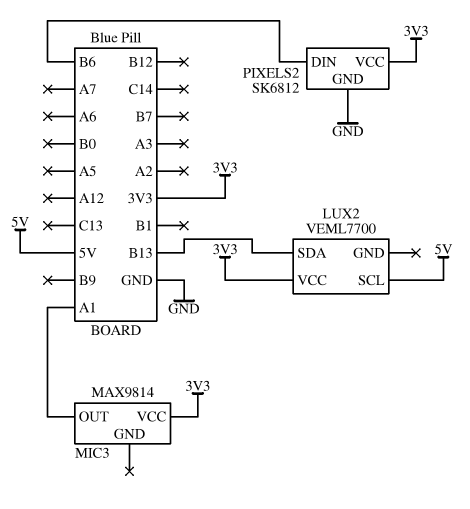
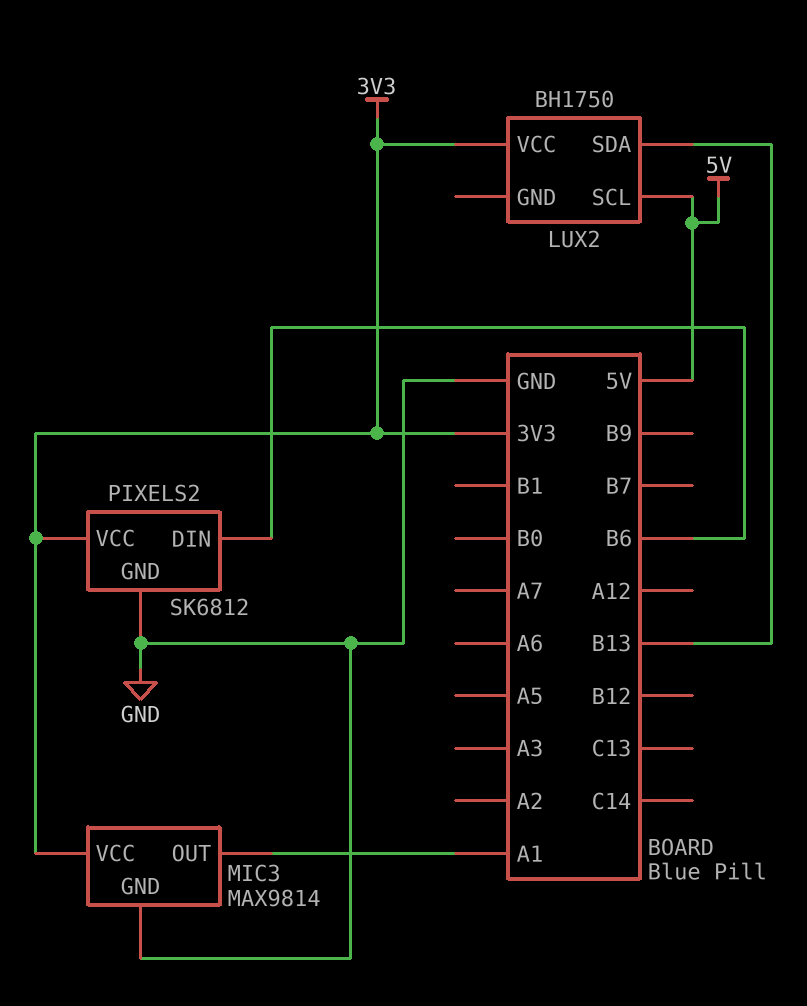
LUX2: VEML7700 -> BH1750
MIC3 pin GND: none -> GND

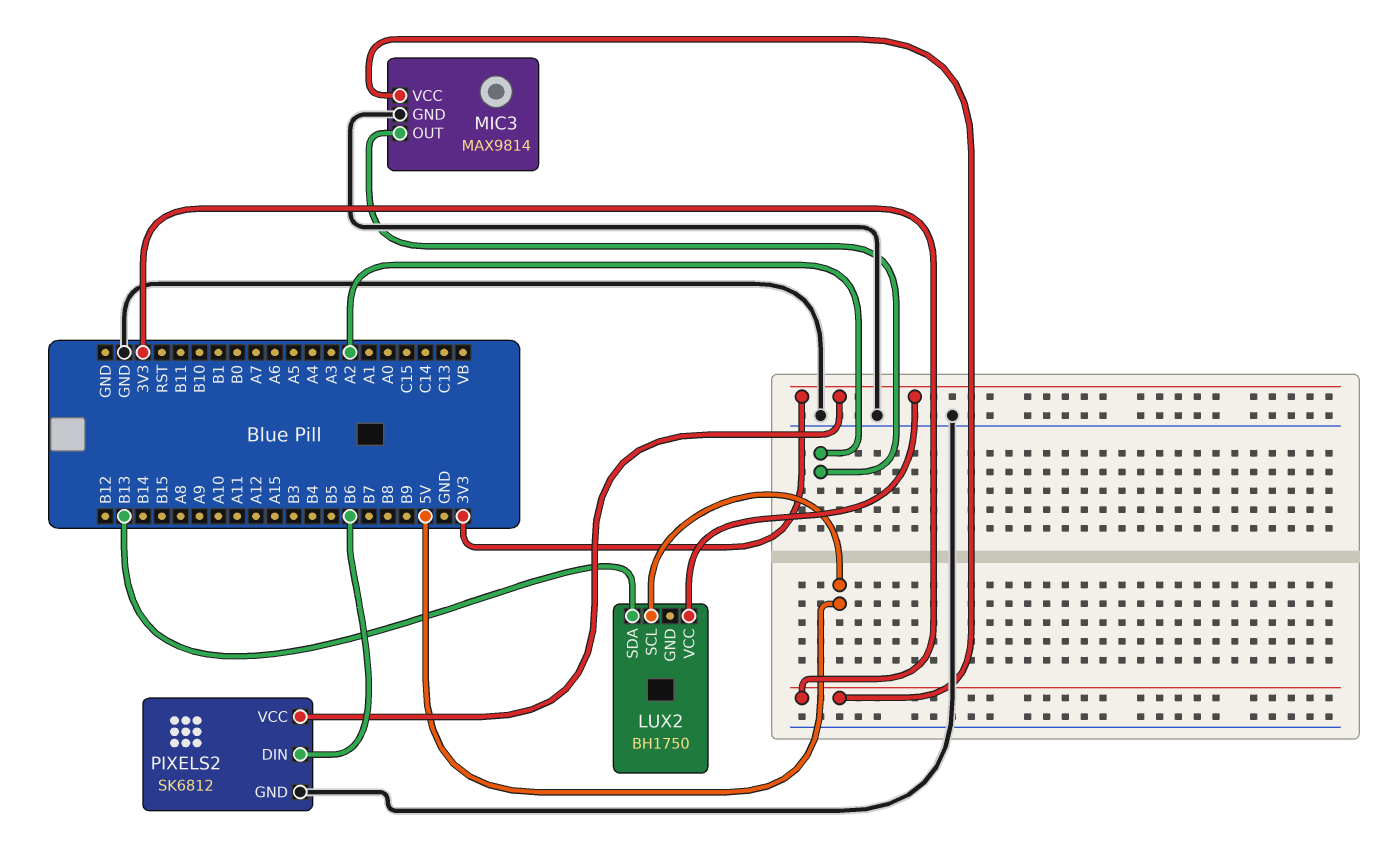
MIC3 pin OUT: A1 -> A2

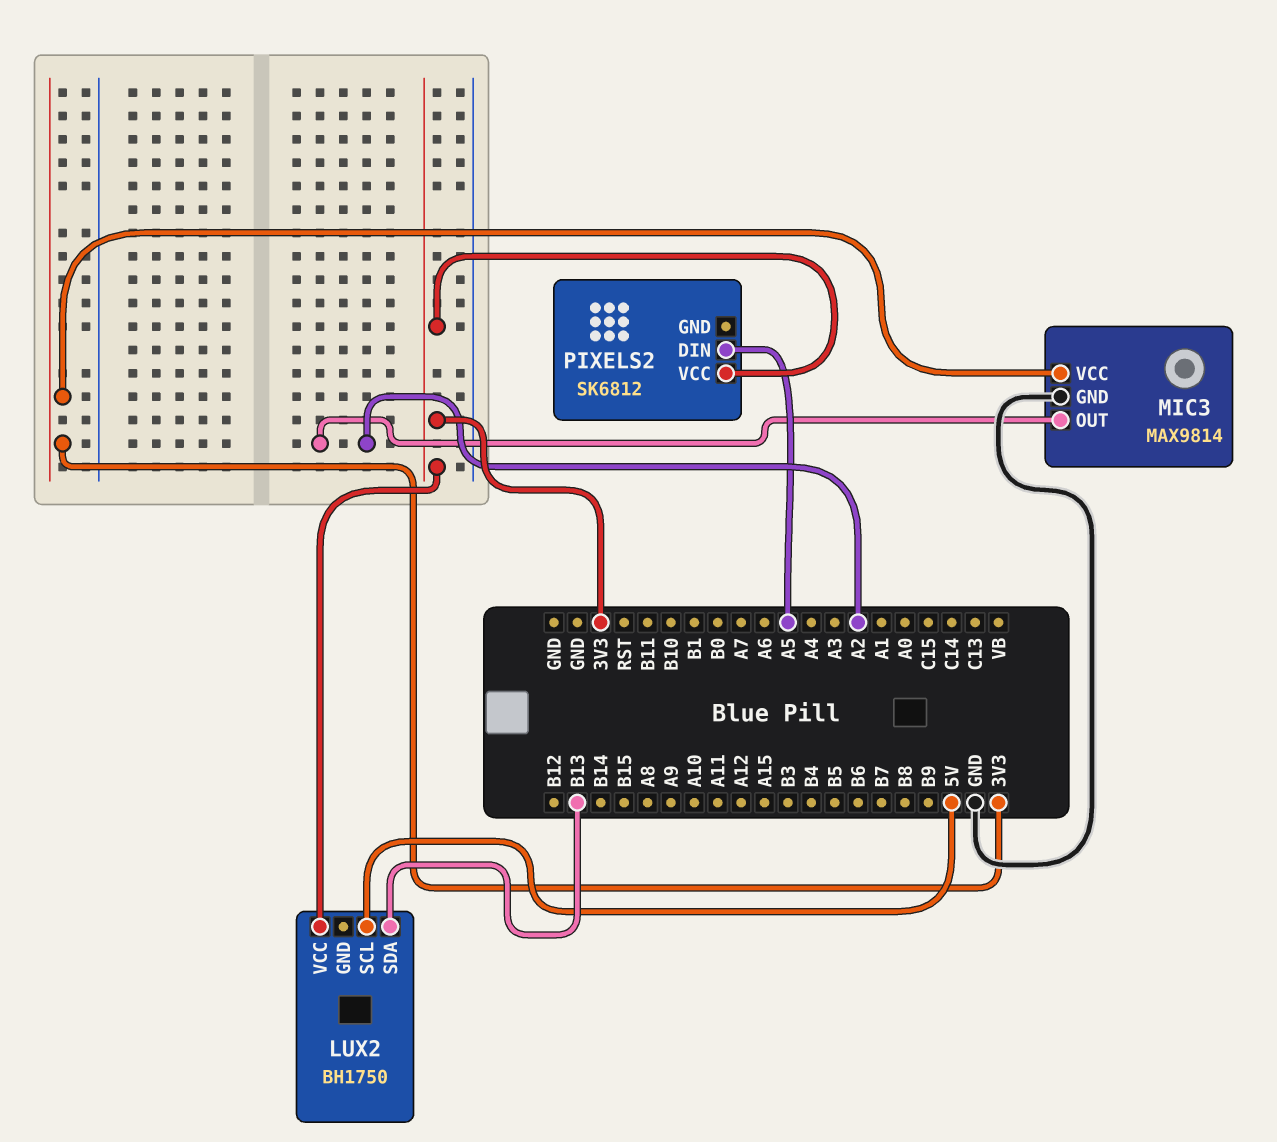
PIXELS2 pin DIN: B6 -> A5
PIXELS2 pin GND: GND -> none

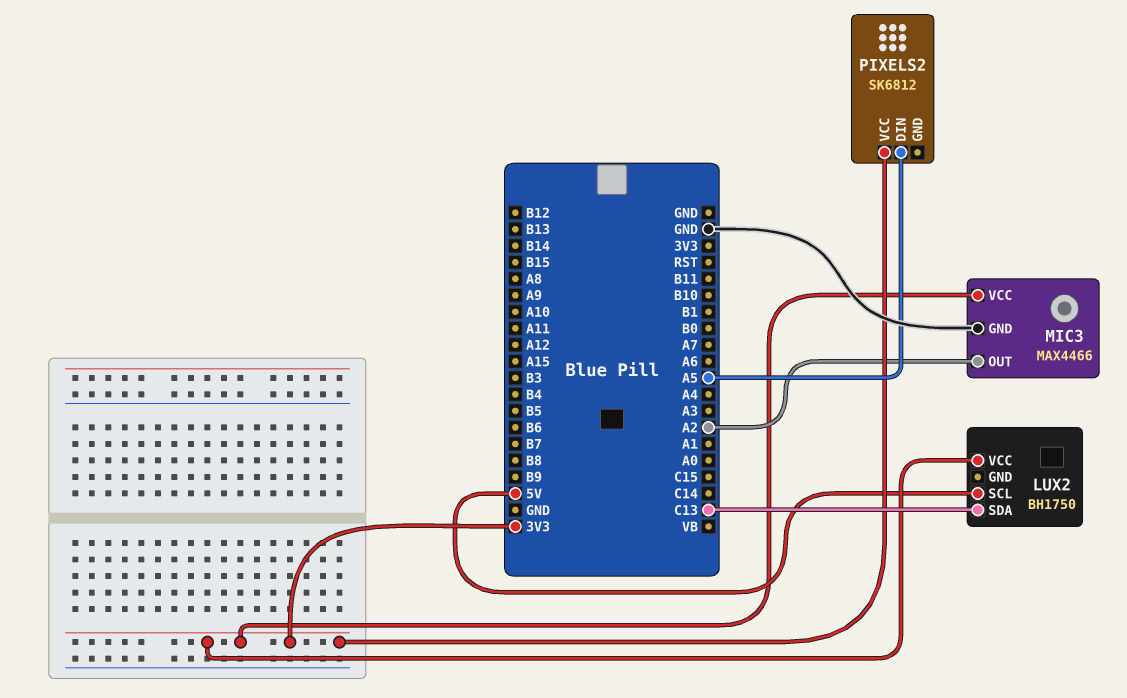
LUX2 pin SDA: B13 -> C13
MIC3: MAX9814 -> MAX4466

